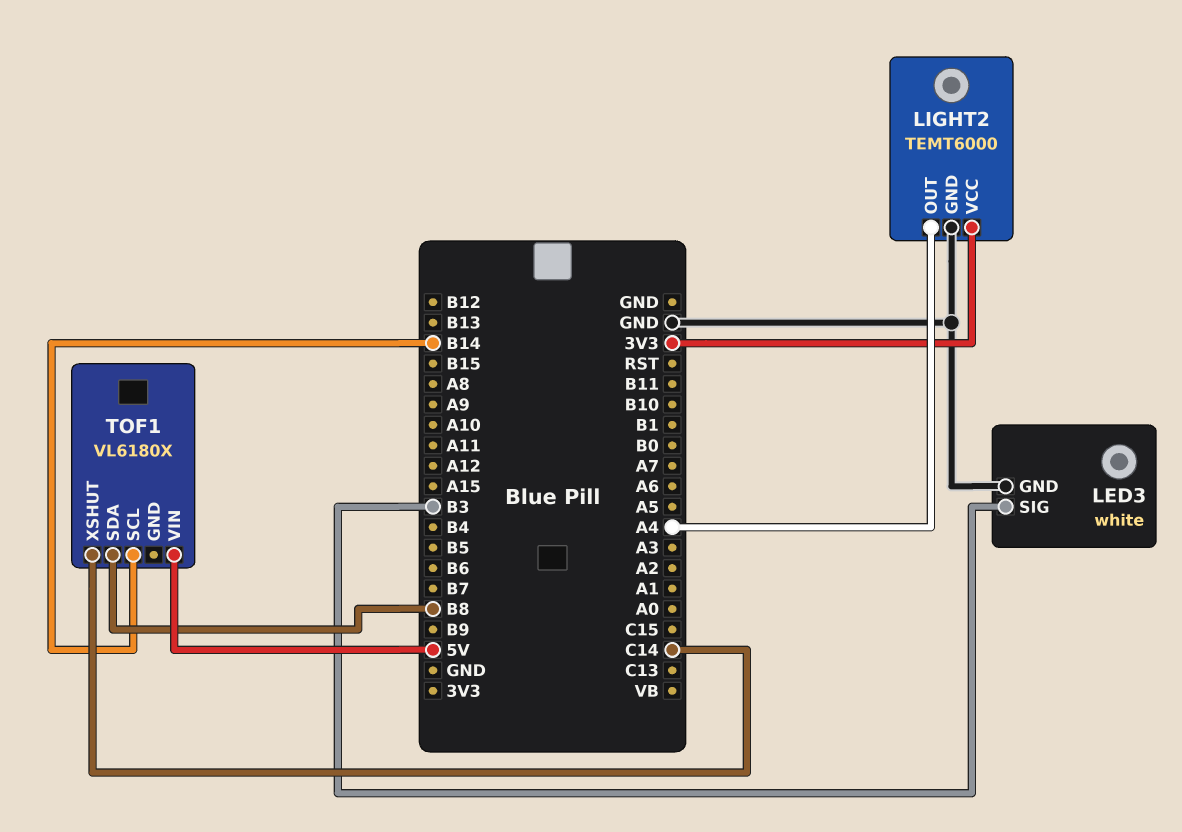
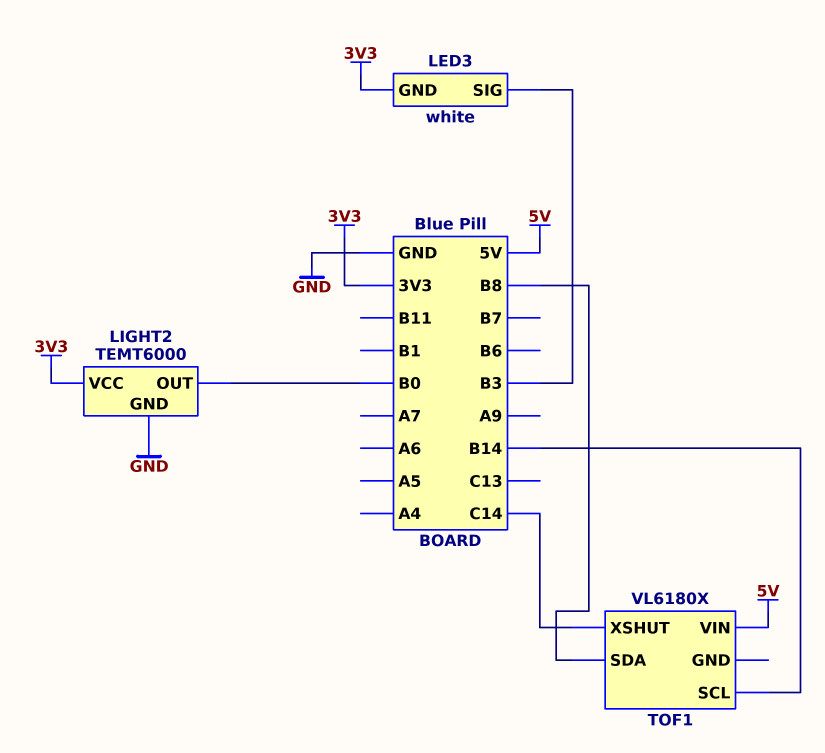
LED3 pin GND: GND -> 3V3
LIGHT2 pin OUT: A4 -> B0

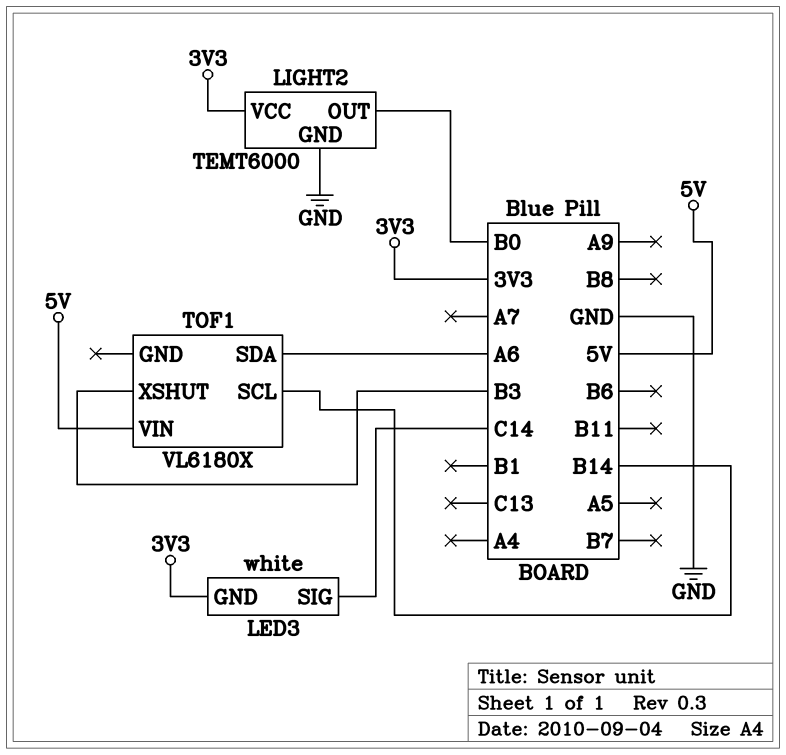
LED3 pin SIG: B3 -> C14
TOF1 pin SDA: B8 -> A6
TOF1 pin XSHUT: C14 -> B3

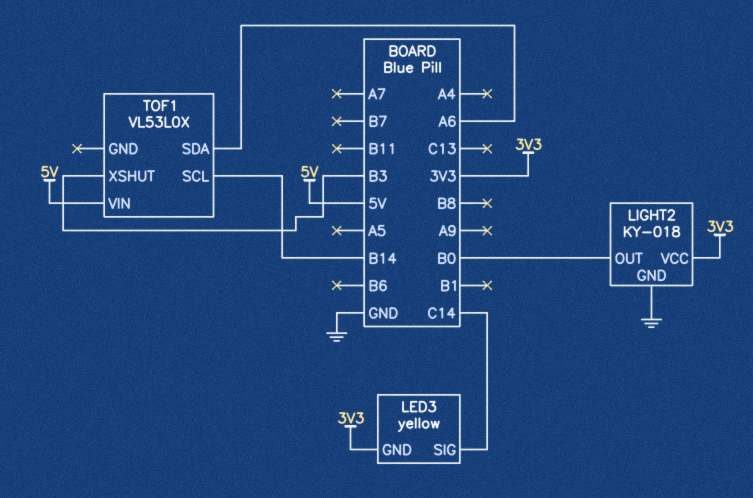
LED3: white -> yellow
LIGHT2: TEMT6000 -> KY-018
TOF1: VL6180X -> VL53L0X

